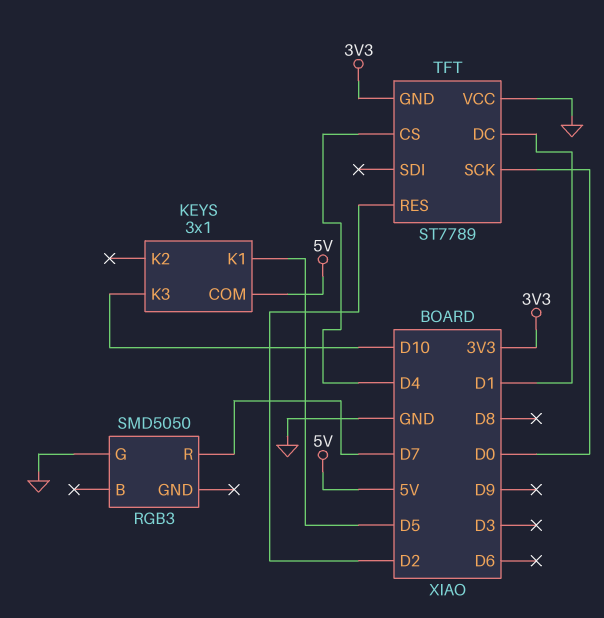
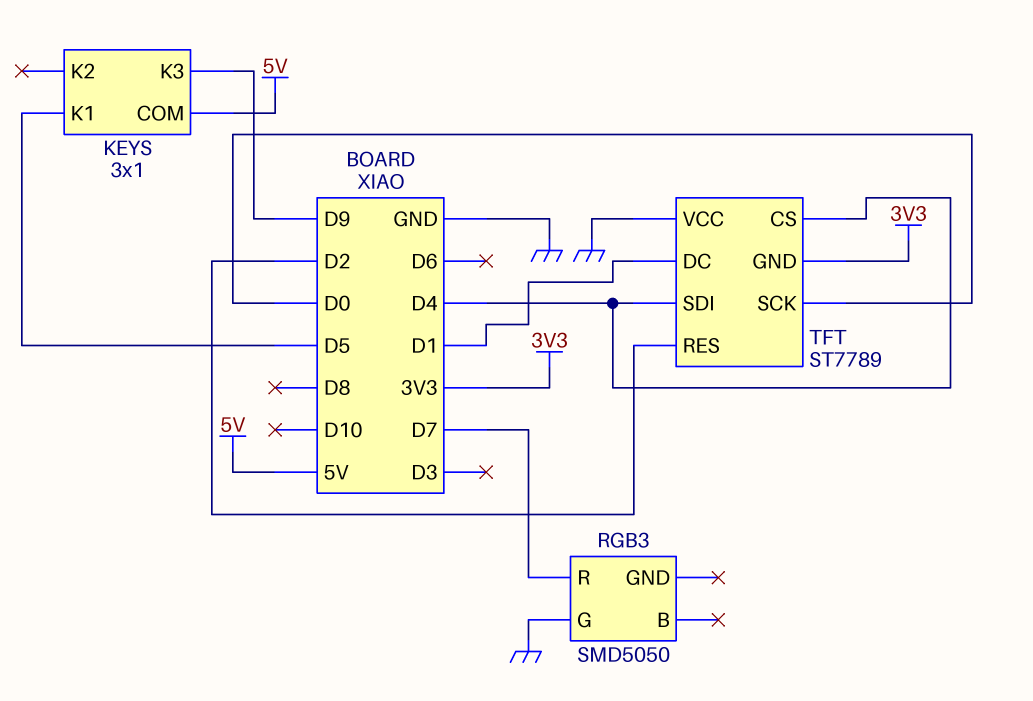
KEYS pin K3: D10 -> D9
TFT pin SDI: none -> D4

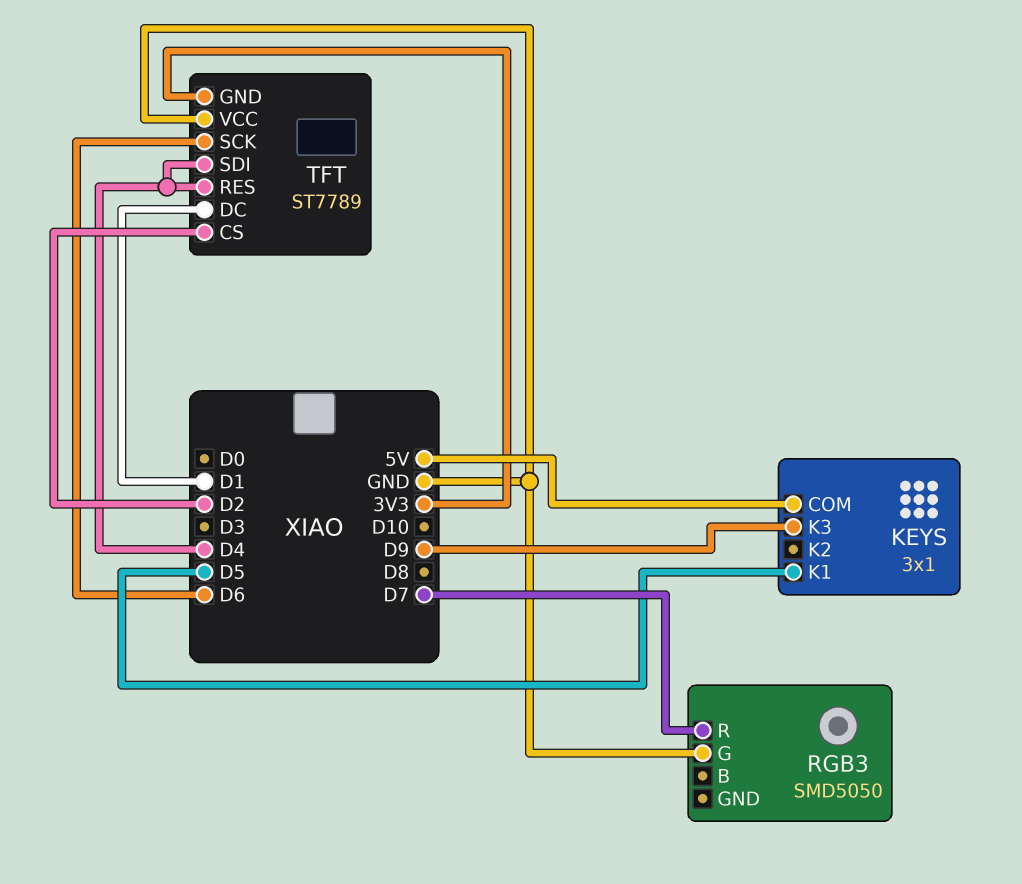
TFT pin CS: D4 -> D2
TFT pin RES: D2 -> D4
TFT pin SCK: D0 -> D6

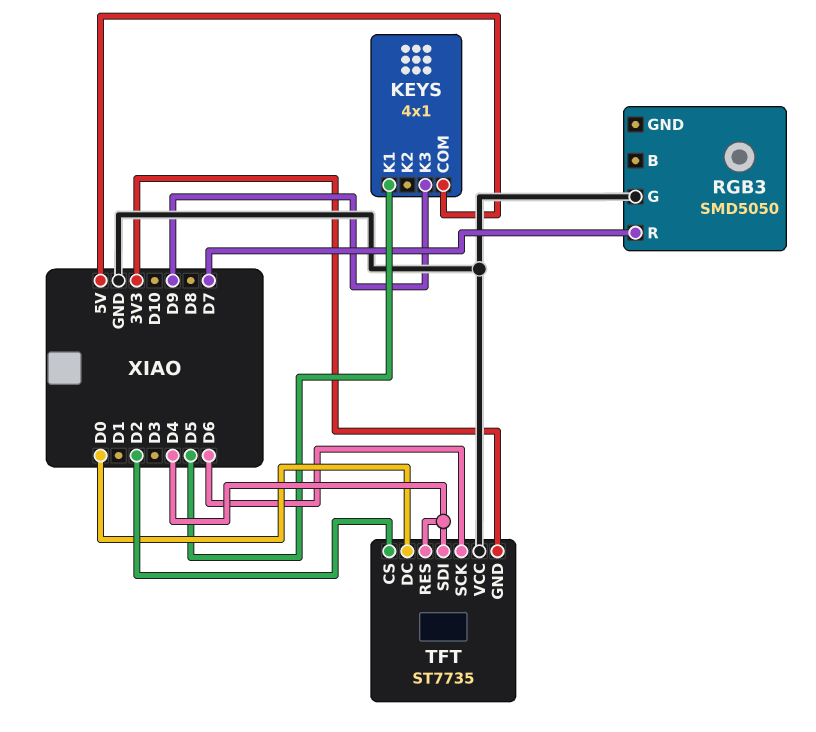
KEYS: 3x1 -> 4x1
TFT: ST7789 -> ST7735
TFT pin DC: D1 -> D0

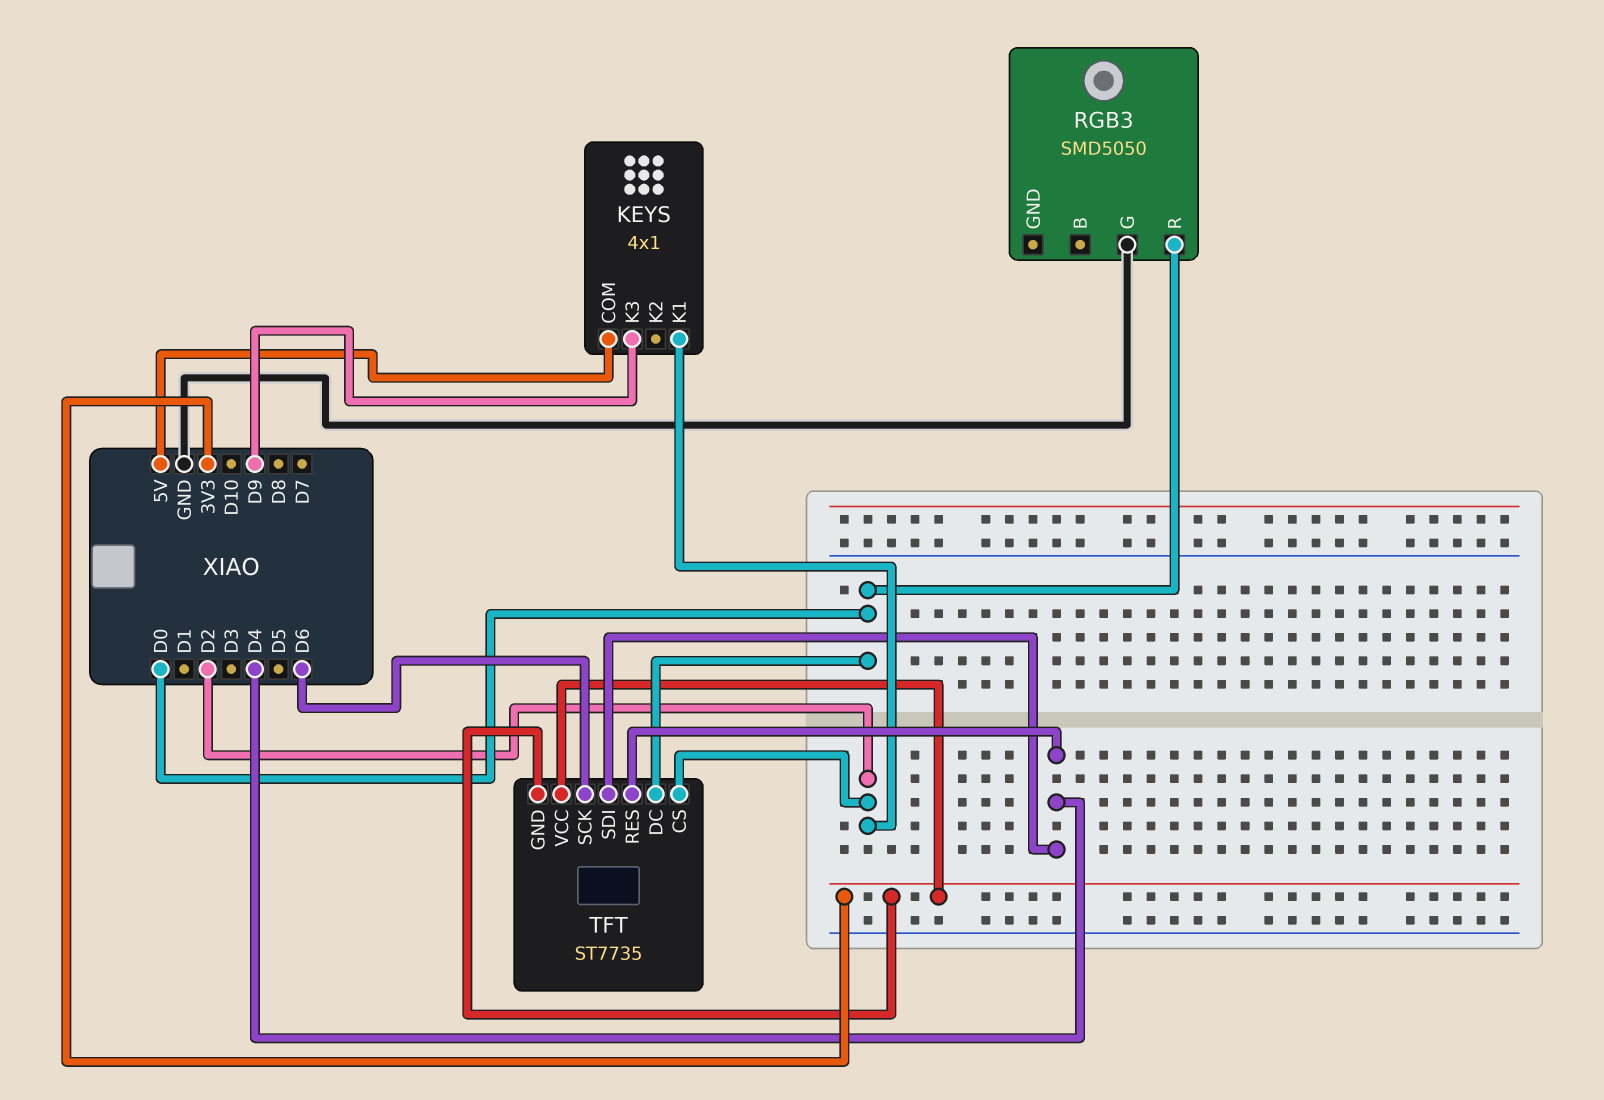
KEYS pin K1: D5 -> D2
RGB3 pin R: D7 -> D0
TFT pin VCC: GND -> 3V3

